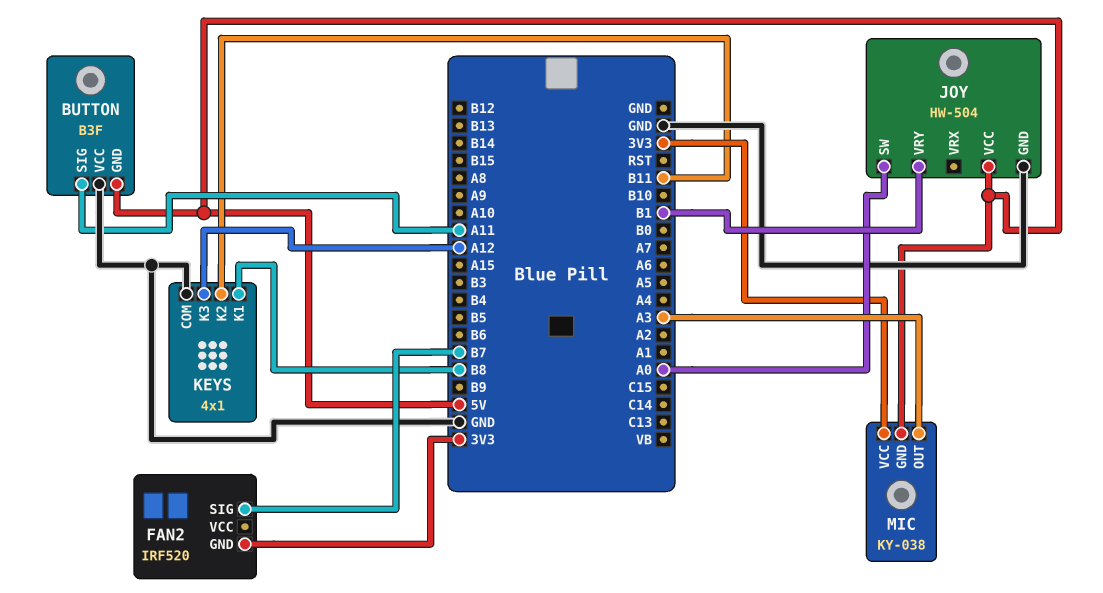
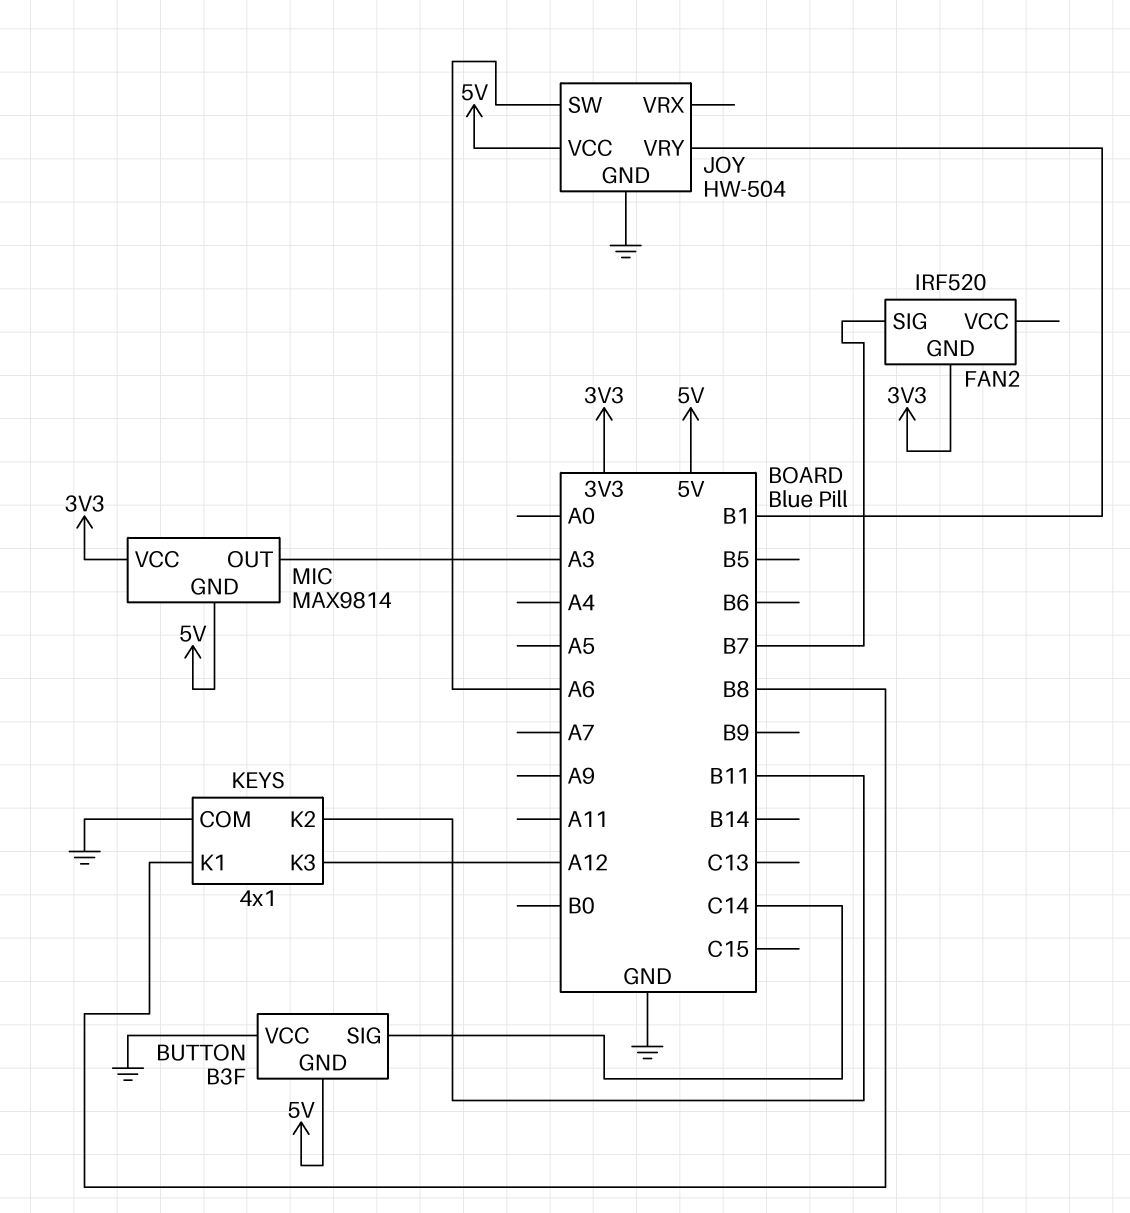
BUTTON pin SIG: A11 -> C14
JOY pin SW: A0 -> A6
MIC: KY-038 -> MAX9814

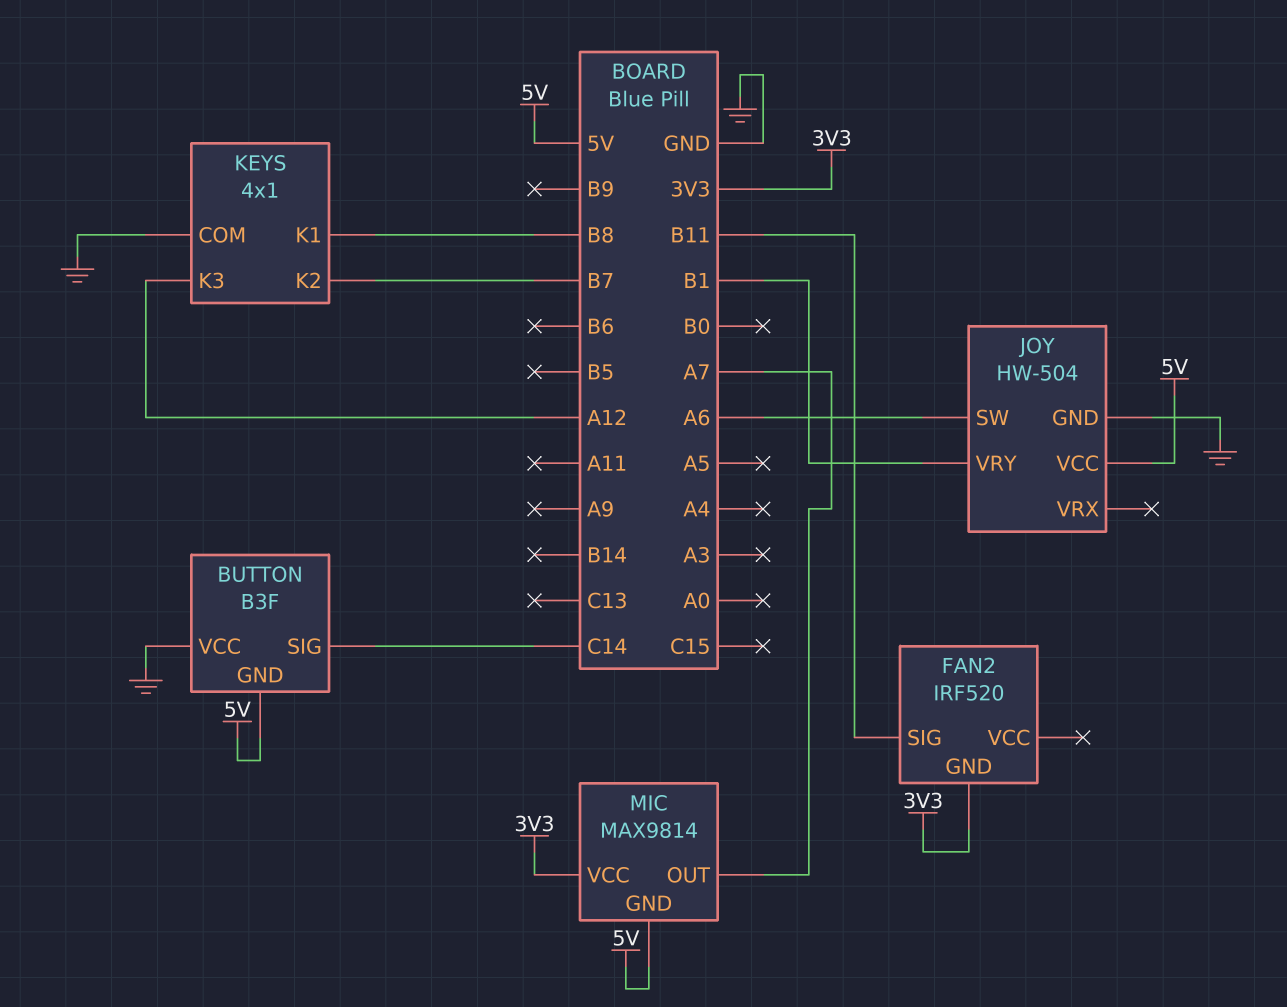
FAN2 pin SIG: B7 -> B11
KEYS pin K2: B11 -> B7
MIC pin OUT: A3 -> A7

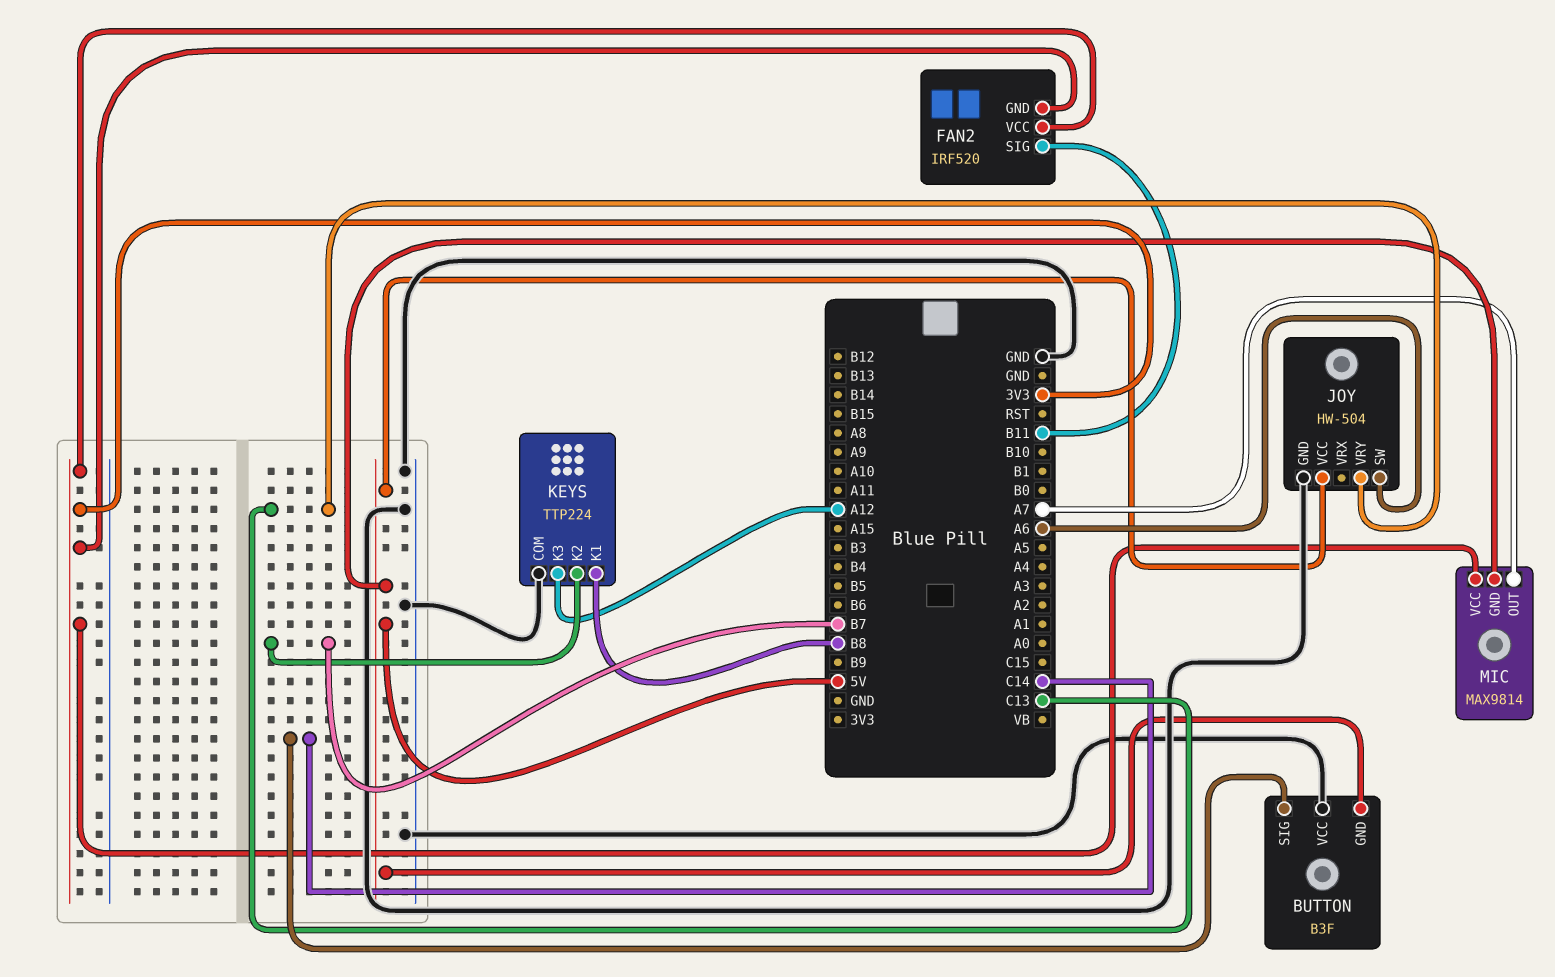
FAN2 pin VCC: none -> 3V3
JOY pin VRY: B1 -> C13
KEYS: 4x1 -> TTP224

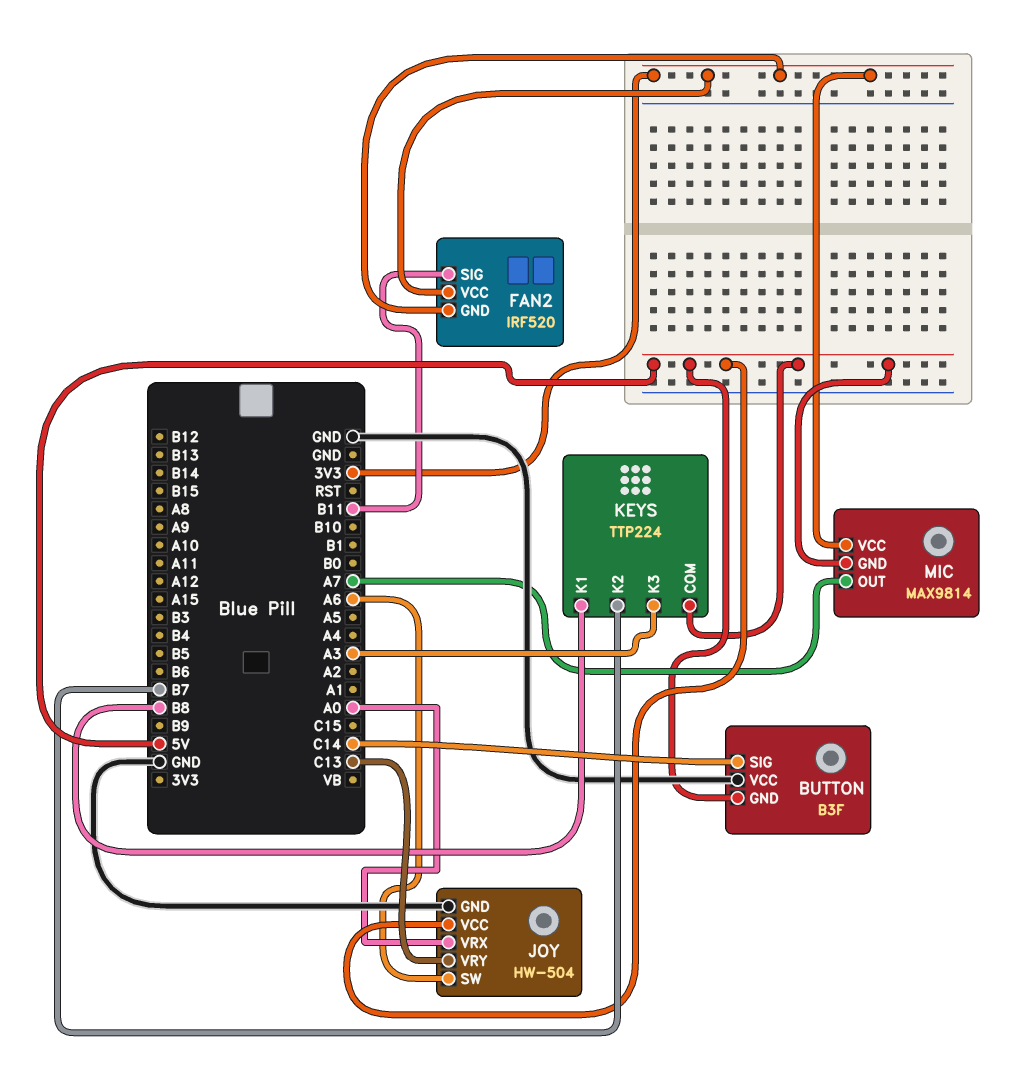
JOY pin VRX: none -> A0
KEYS pin COM: GND -> 5V
KEYS pin K3: A12 -> A3

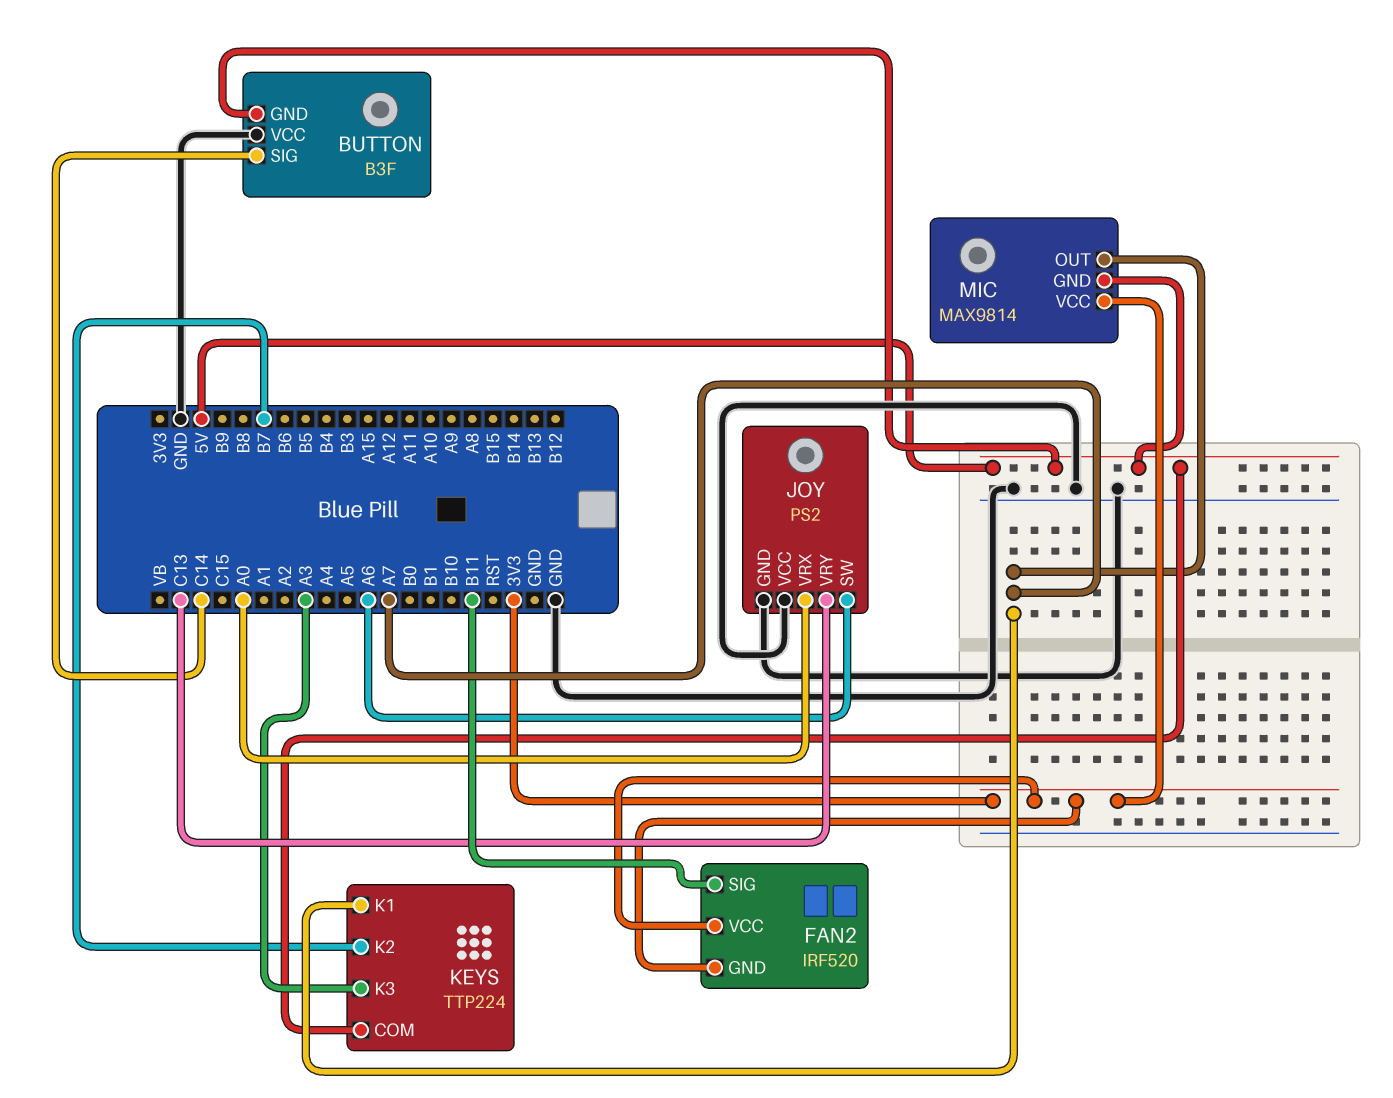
JOY: HW-504 -> PS2
JOY pin VCC: 5V -> GND
KEYS pin K1: B8 -> A7

